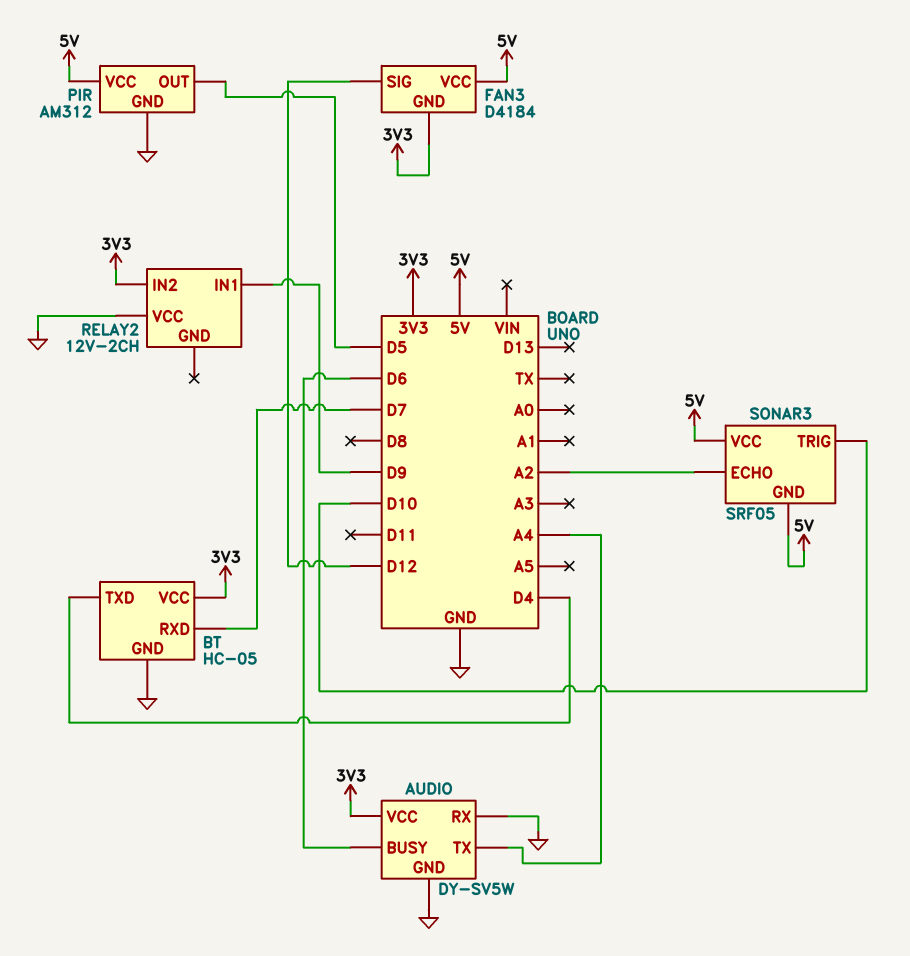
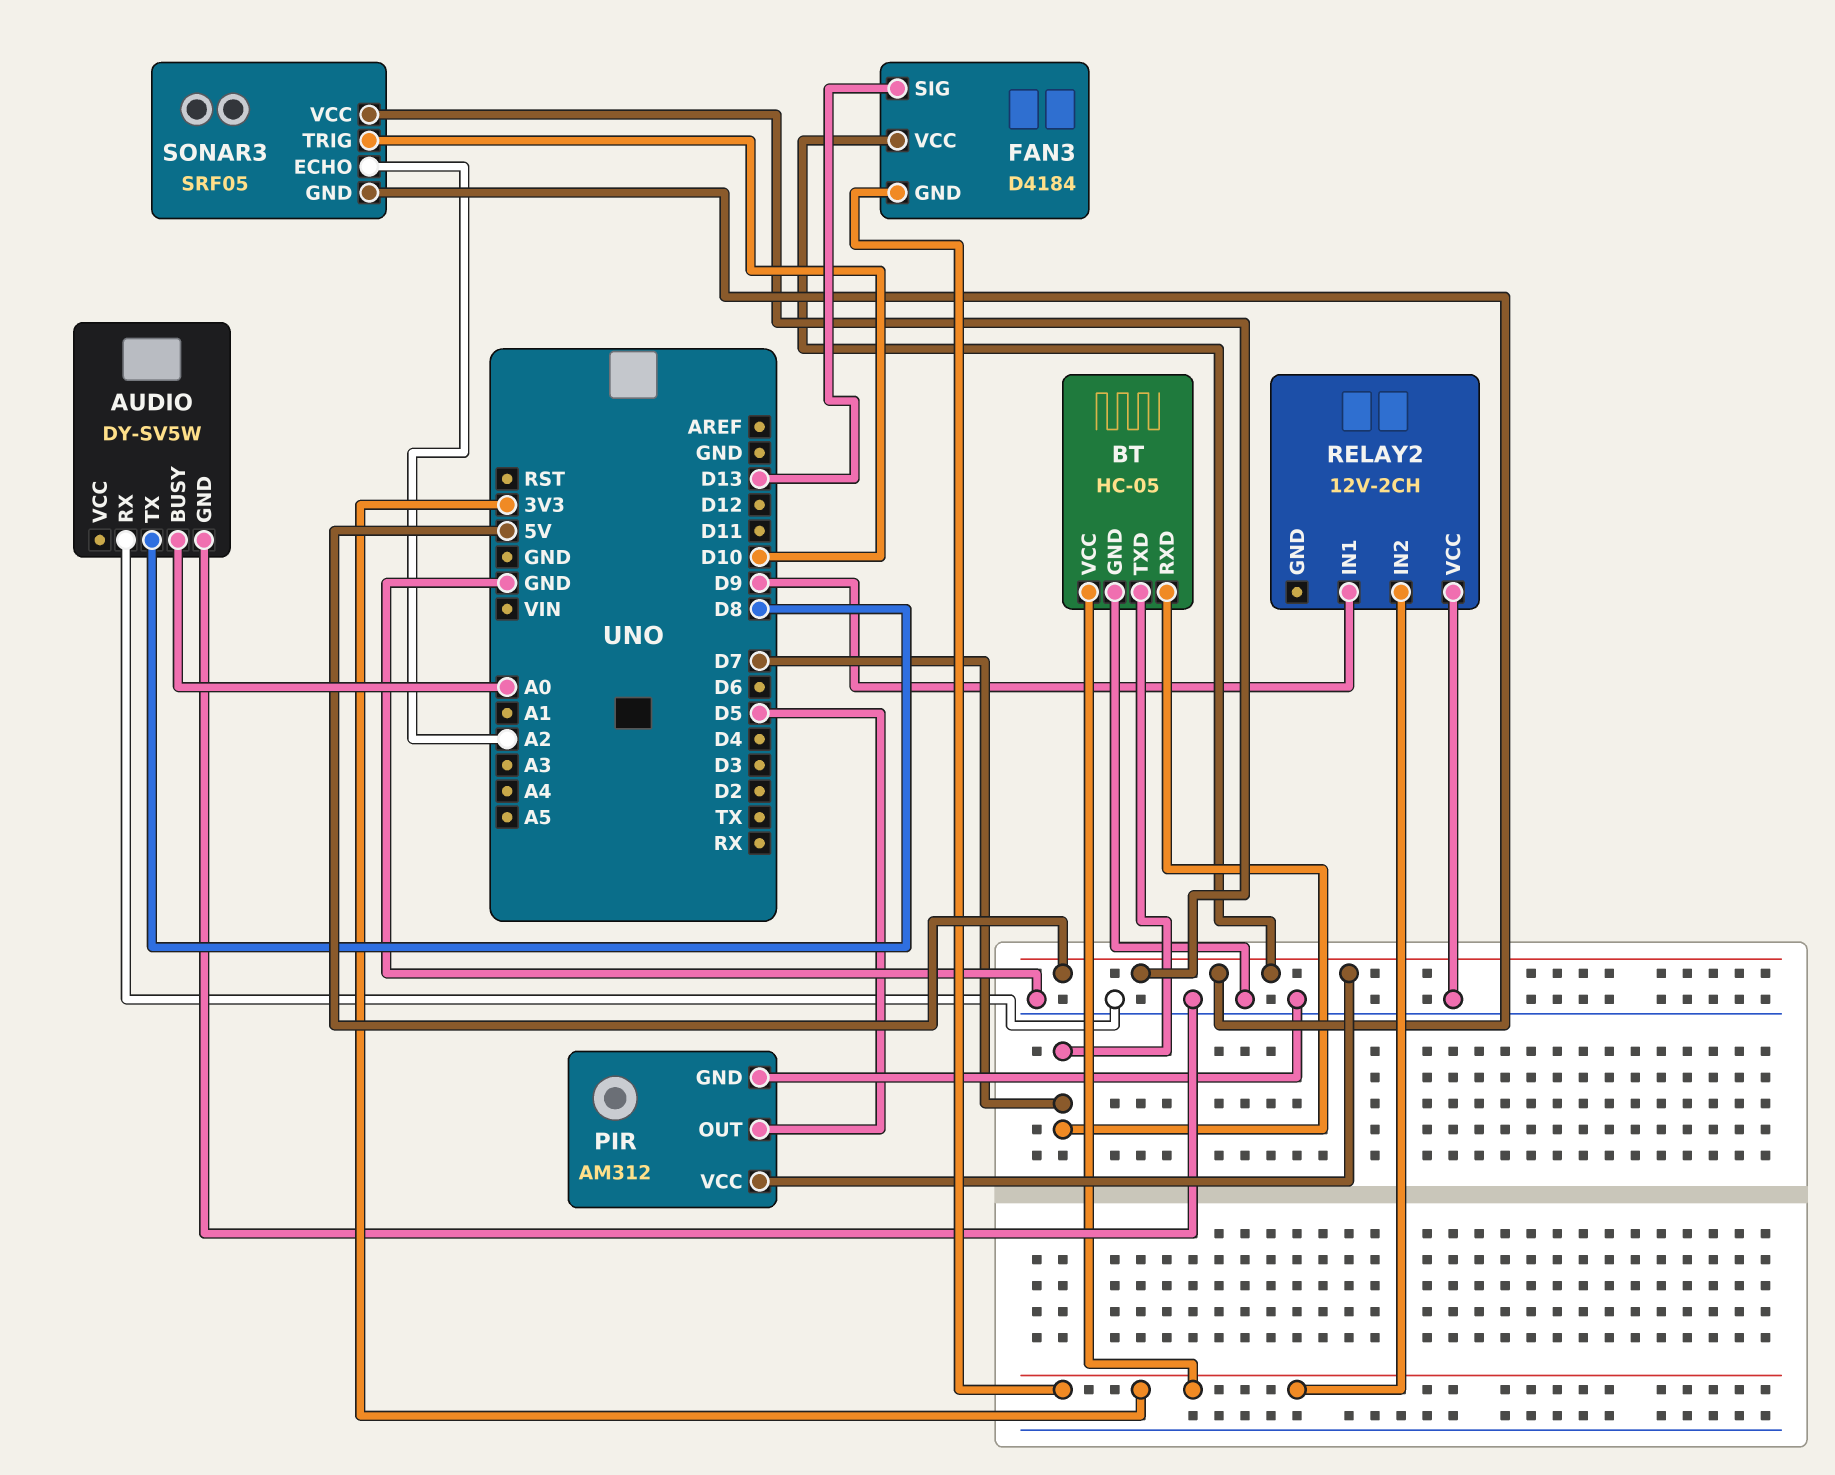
AUDIO pin BUSY: D6 -> A0
AUDIO pin TX: A4 -> D8
AUDIO pin VCC: 3V3 -> none
BT pin TXD: D4 -> D7
FAN3 pin SIG: D12 -> D13

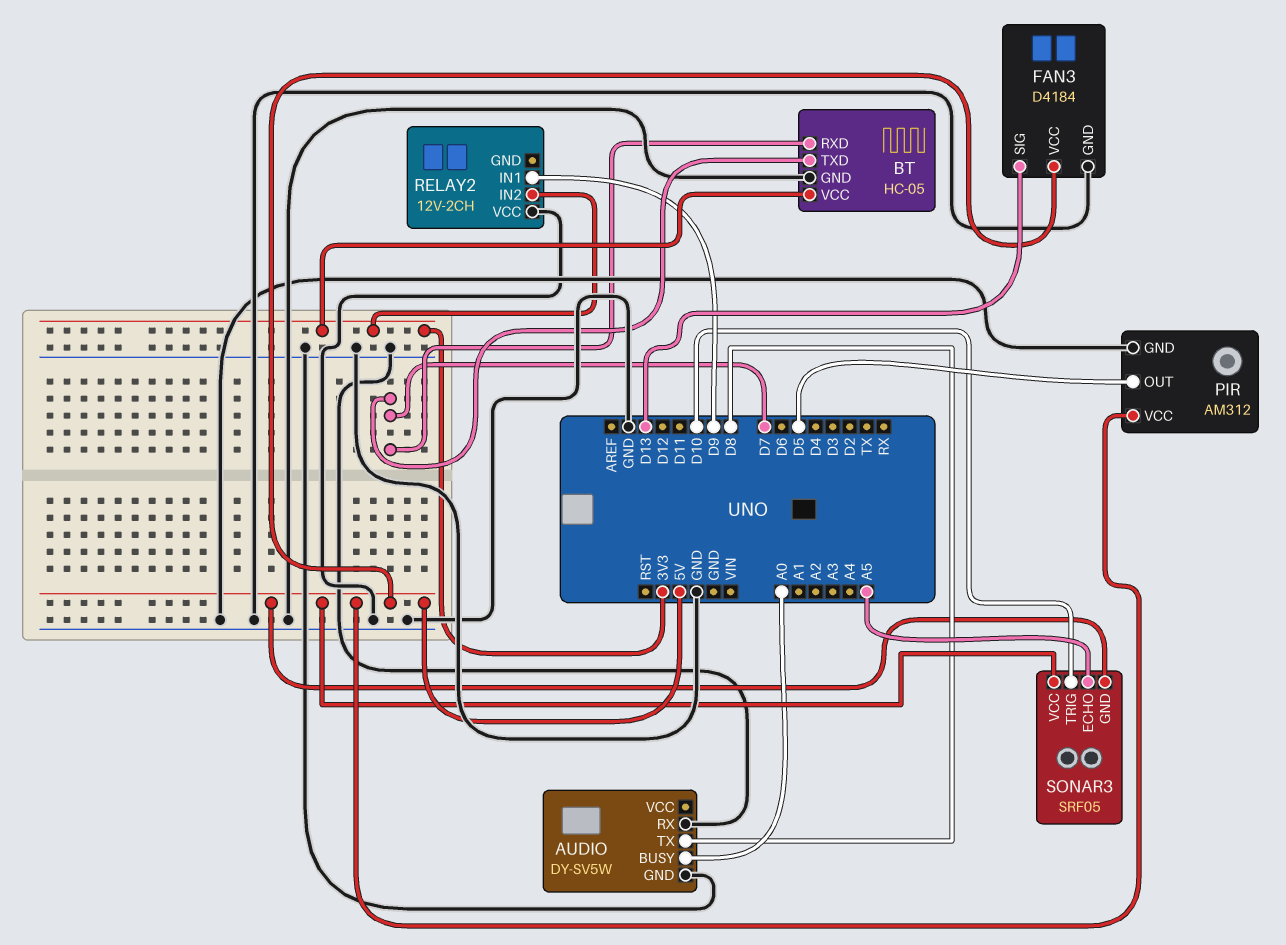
FAN3 pin GND: 3V3 -> GND
SONAR3 pin ECHO: A2 -> A5

